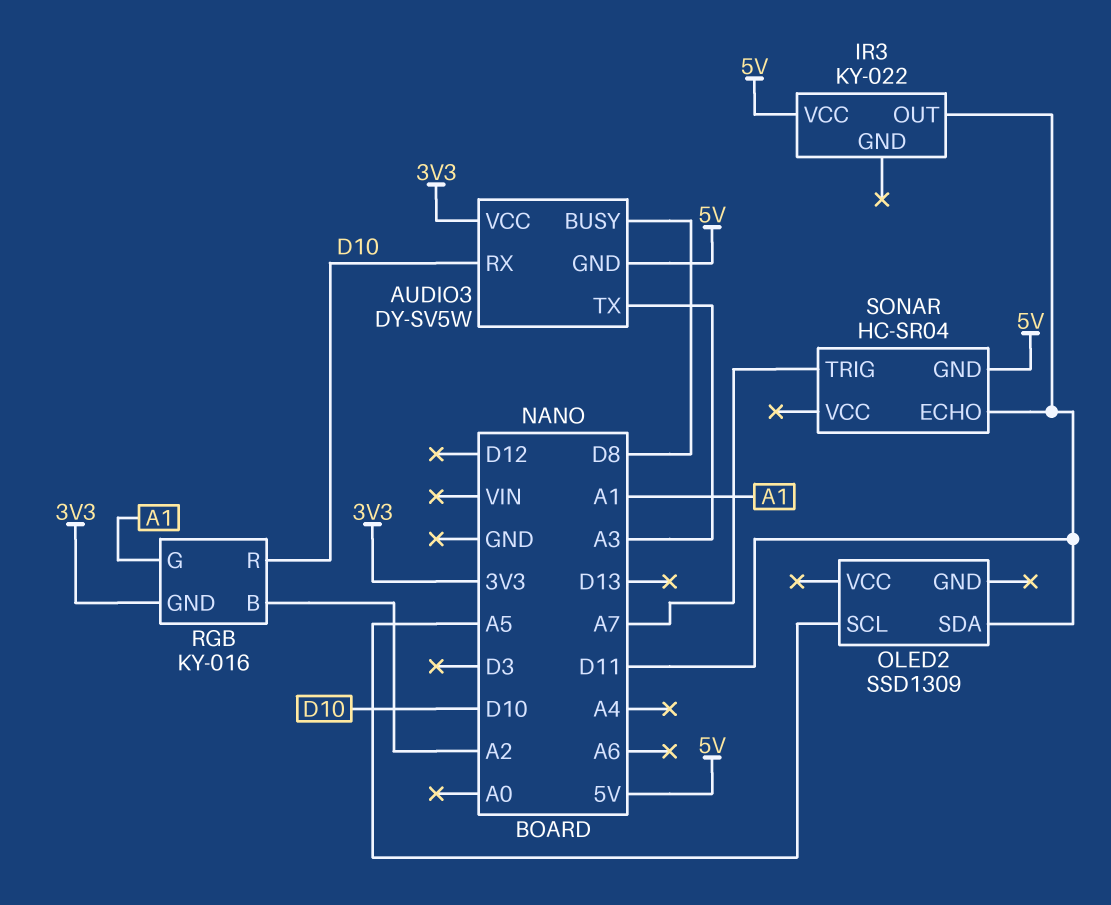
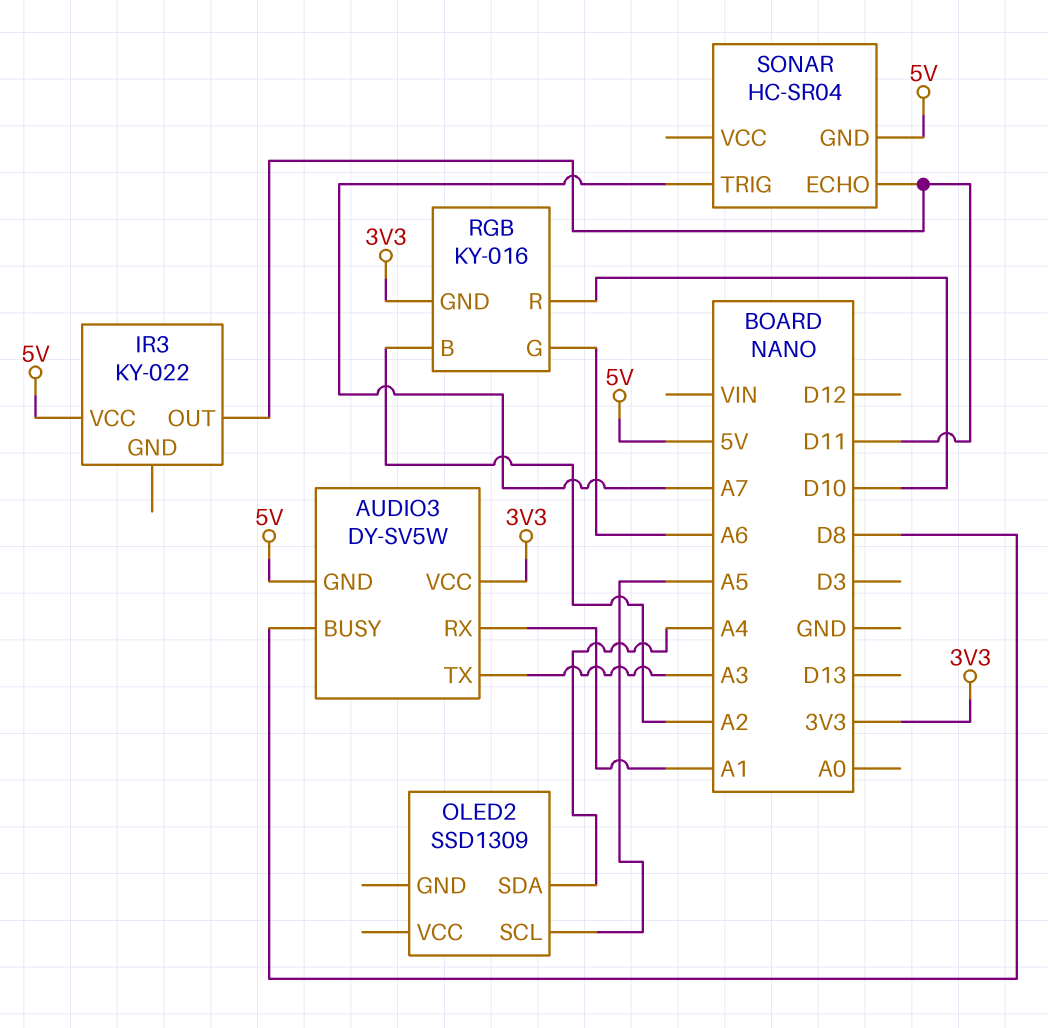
AUDIO3 pin RX: D10 -> A1
OLED2 pin SDA: D11 -> A4
RGB pin G: A1 -> A6

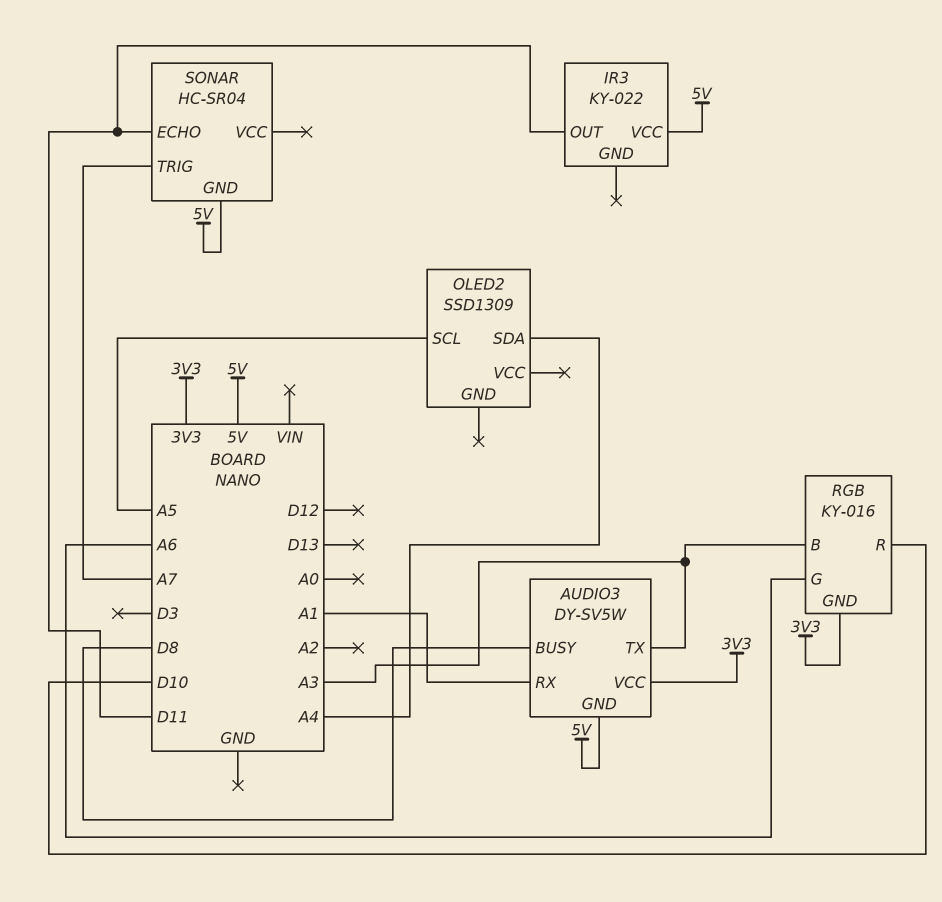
RGB pin B: A2 -> A3

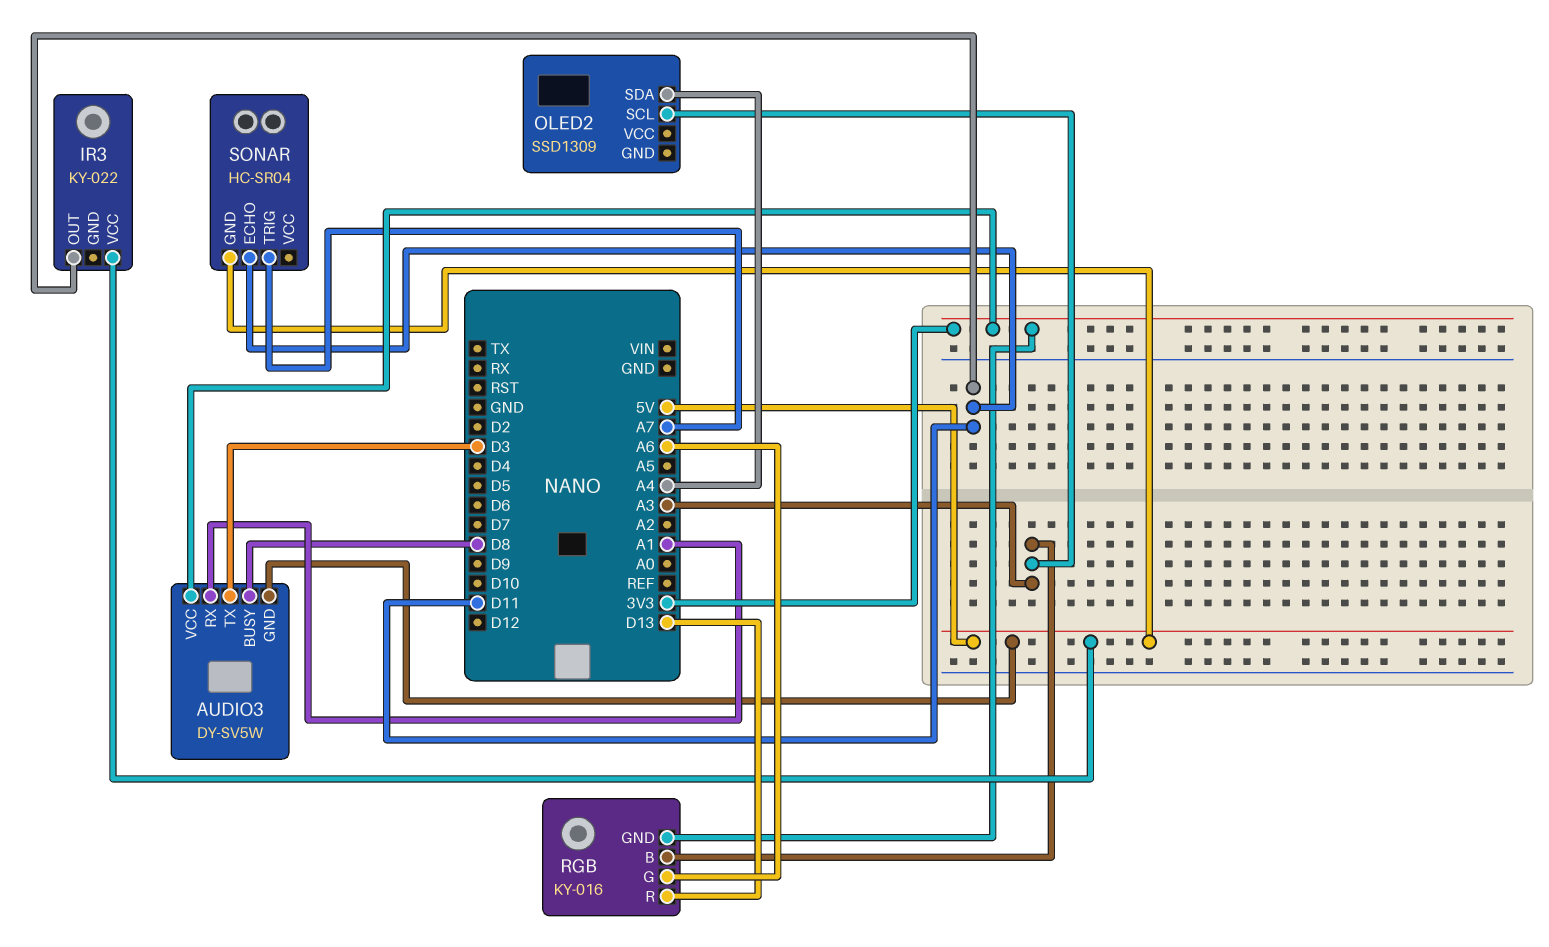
AUDIO3 pin TX: A3 -> D3
OLED2 pin SCL: A5 -> A3
RGB pin R: D10 -> D13

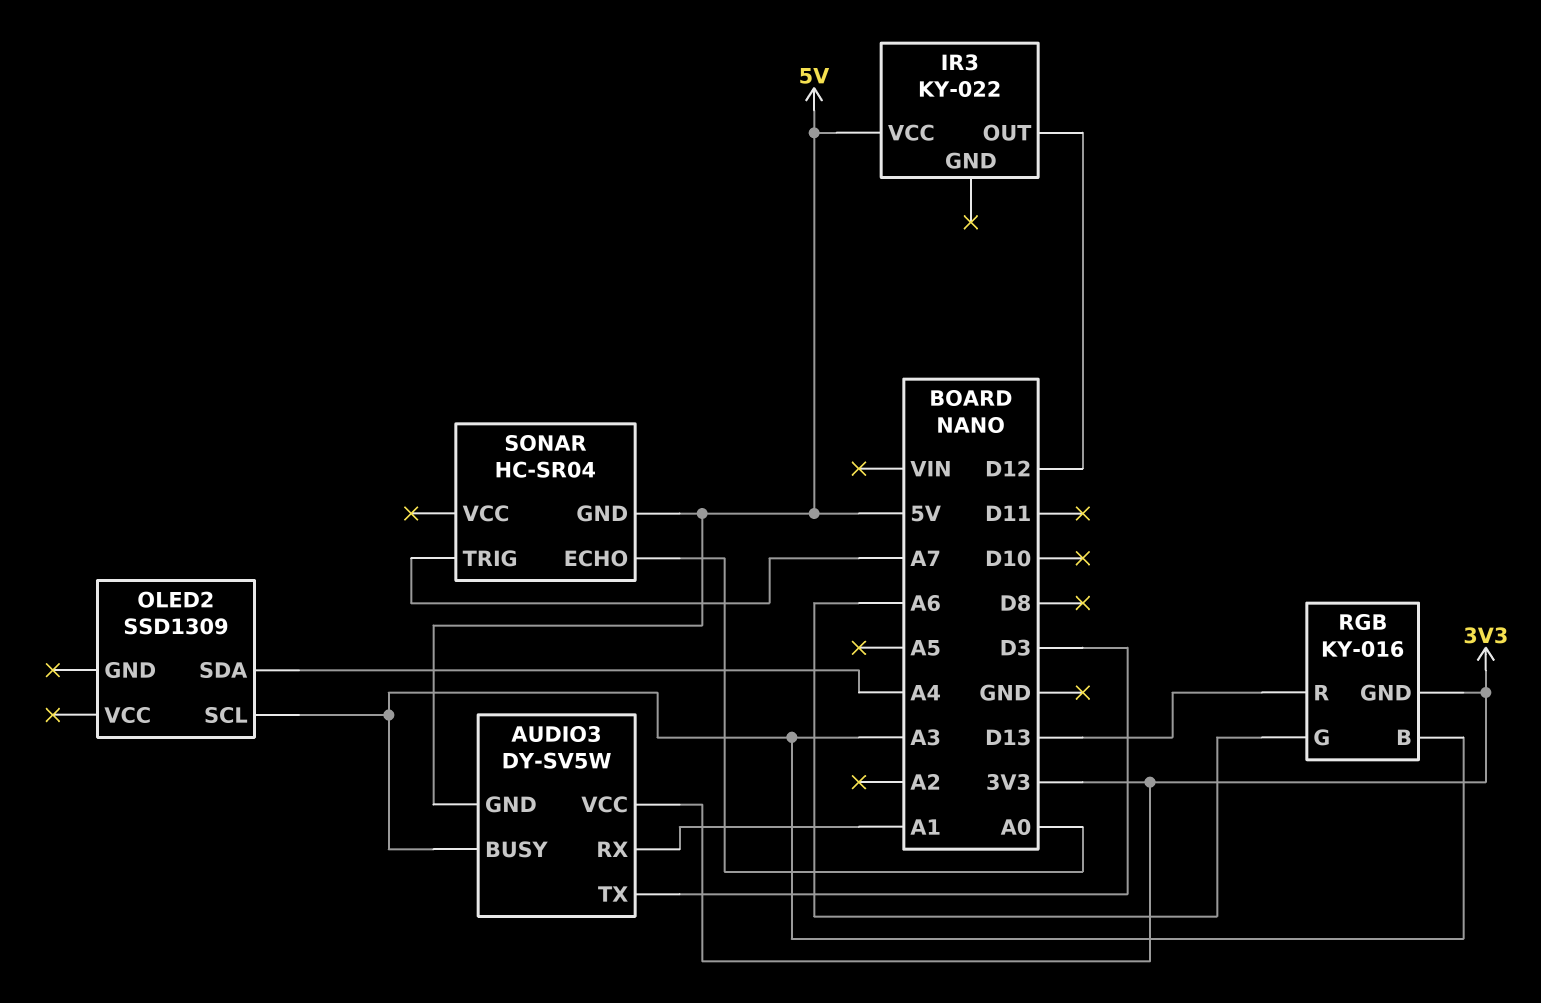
AUDIO3 pin BUSY: D8 -> A3
IR3 pin OUT: D11 -> D12
SONAR pin ECHO: D11 -> A0

